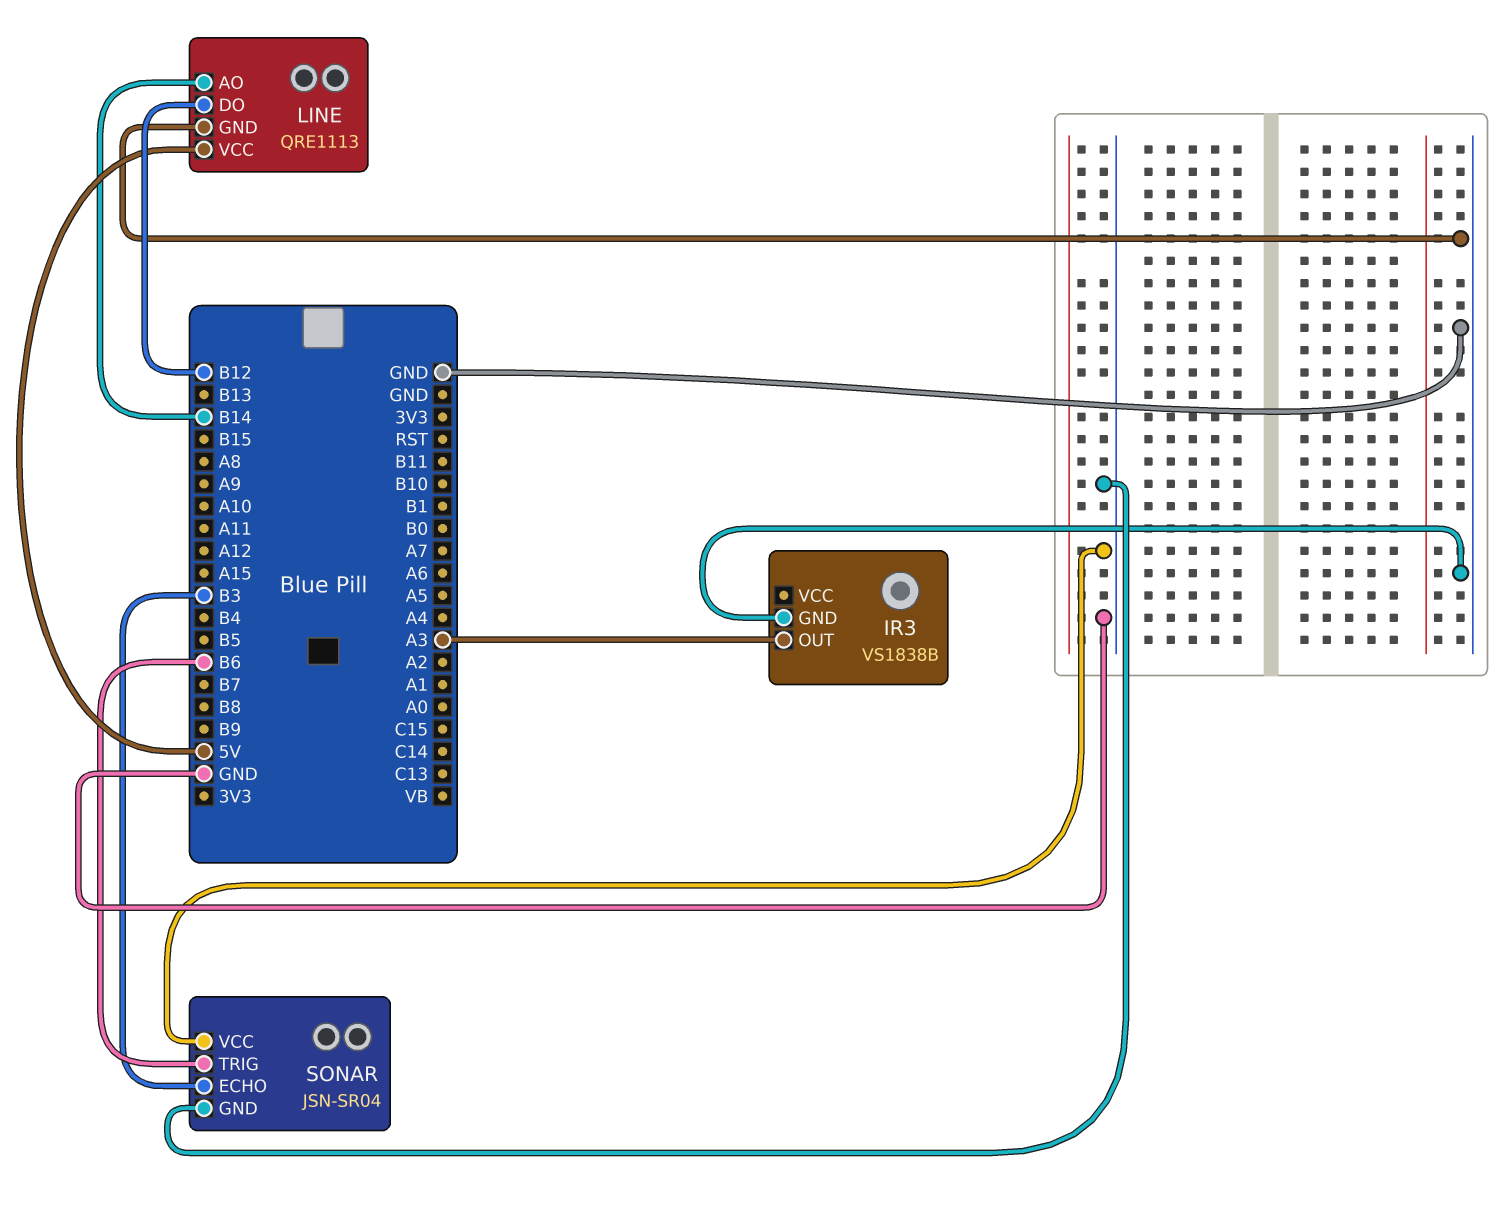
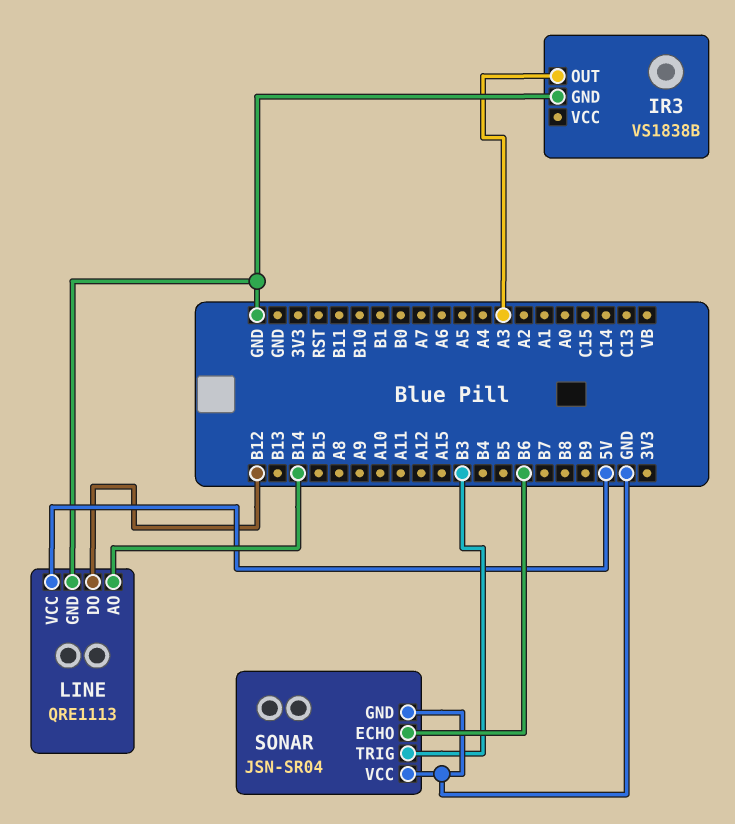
SONAR pin ECHO: B3 -> B6
SONAR pin TRIG: B6 -> B3

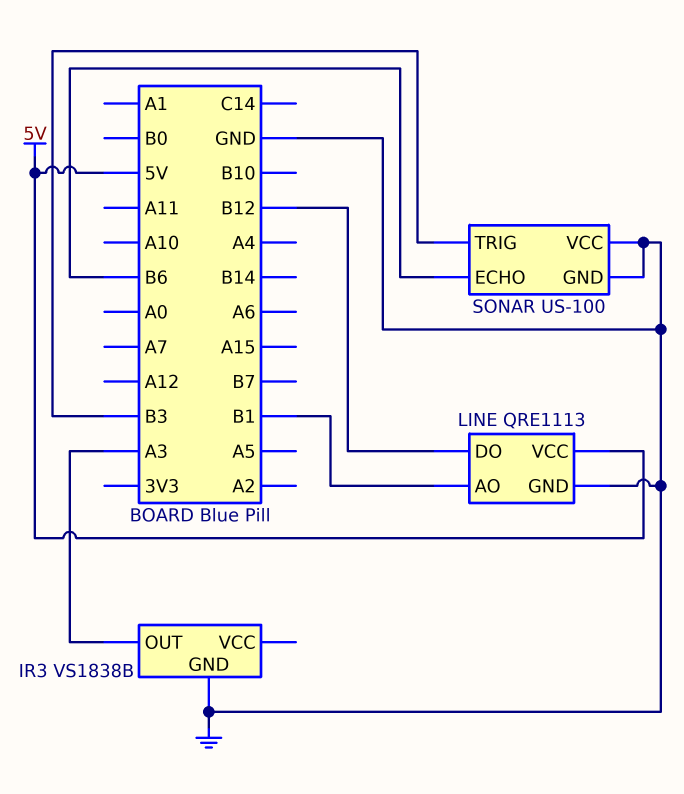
LINE pin AO: B14 -> B1
SONAR: JSN-SR04 -> US-100

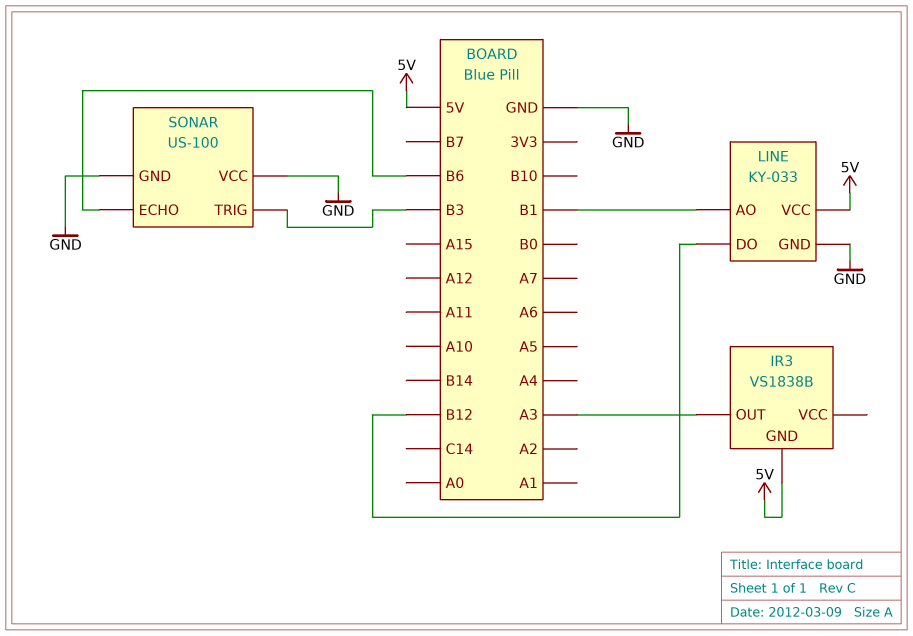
IR3 pin GND: GND -> 5V
LINE: QRE1113 -> KY-033

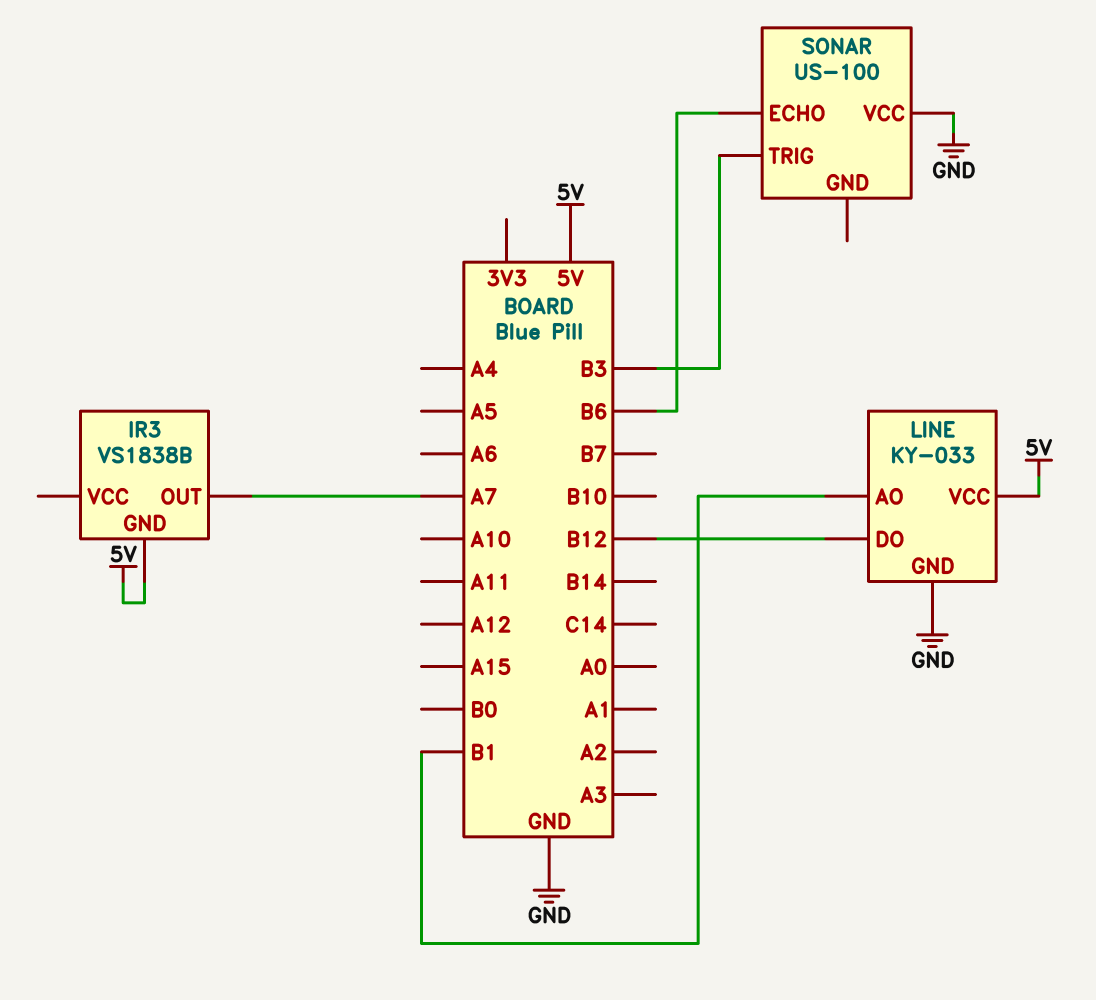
IR3 pin OUT: A3 -> A7
SONAR pin GND: GND -> none

